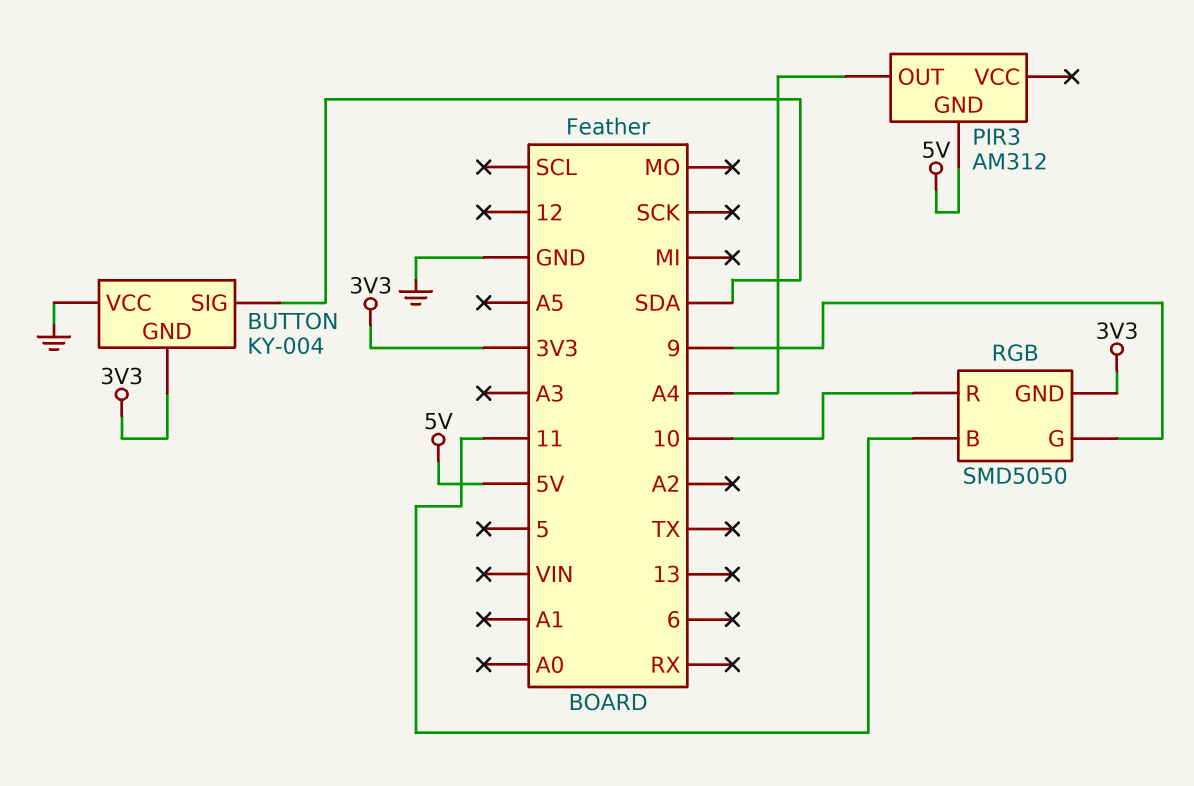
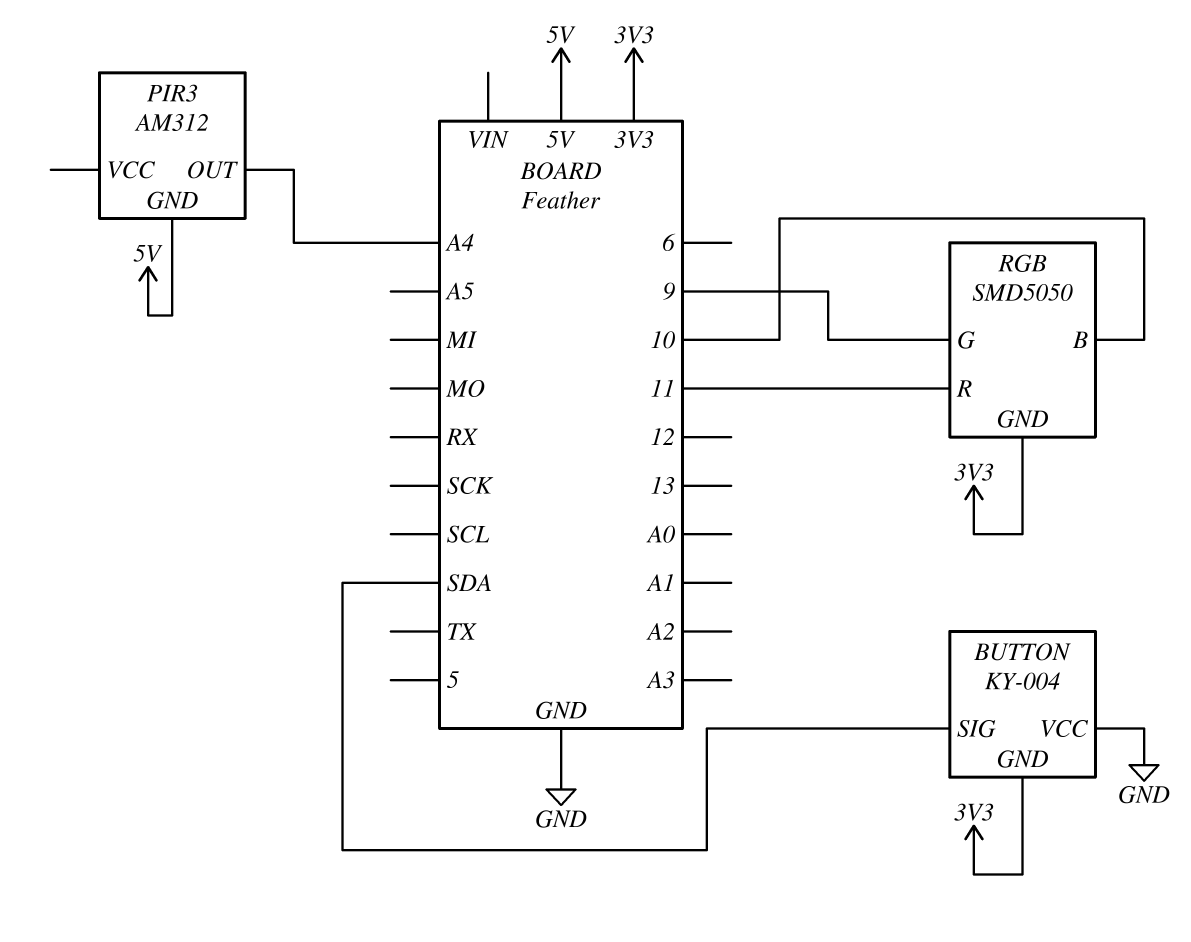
RGB pin B: 11 -> 10
RGB pin R: 10 -> 11

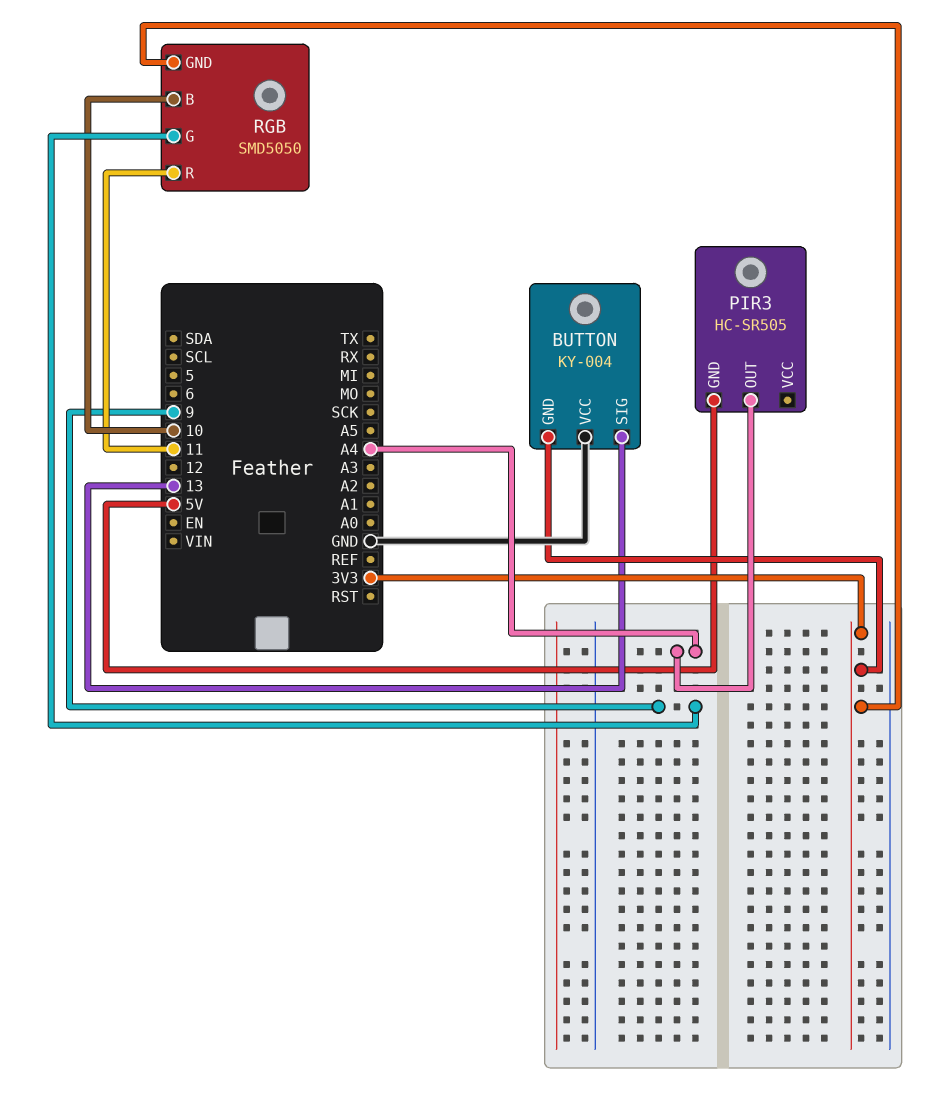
BUTTON pin SIG: SDA -> 13
PIR3: AM312 -> HC-SR505

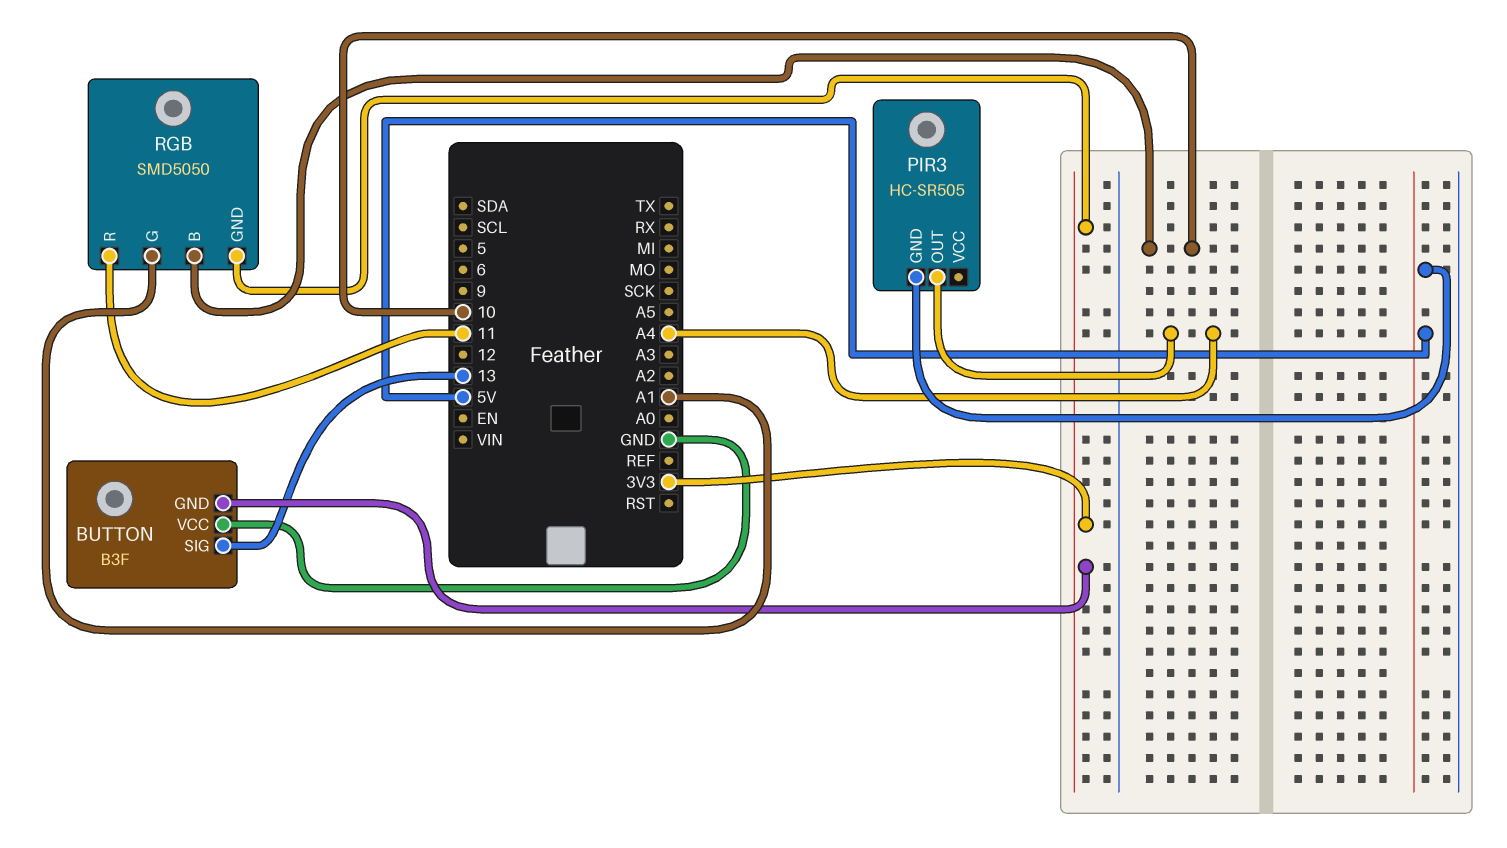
BUTTON: KY-004 -> B3F
RGB pin G: 9 -> A1

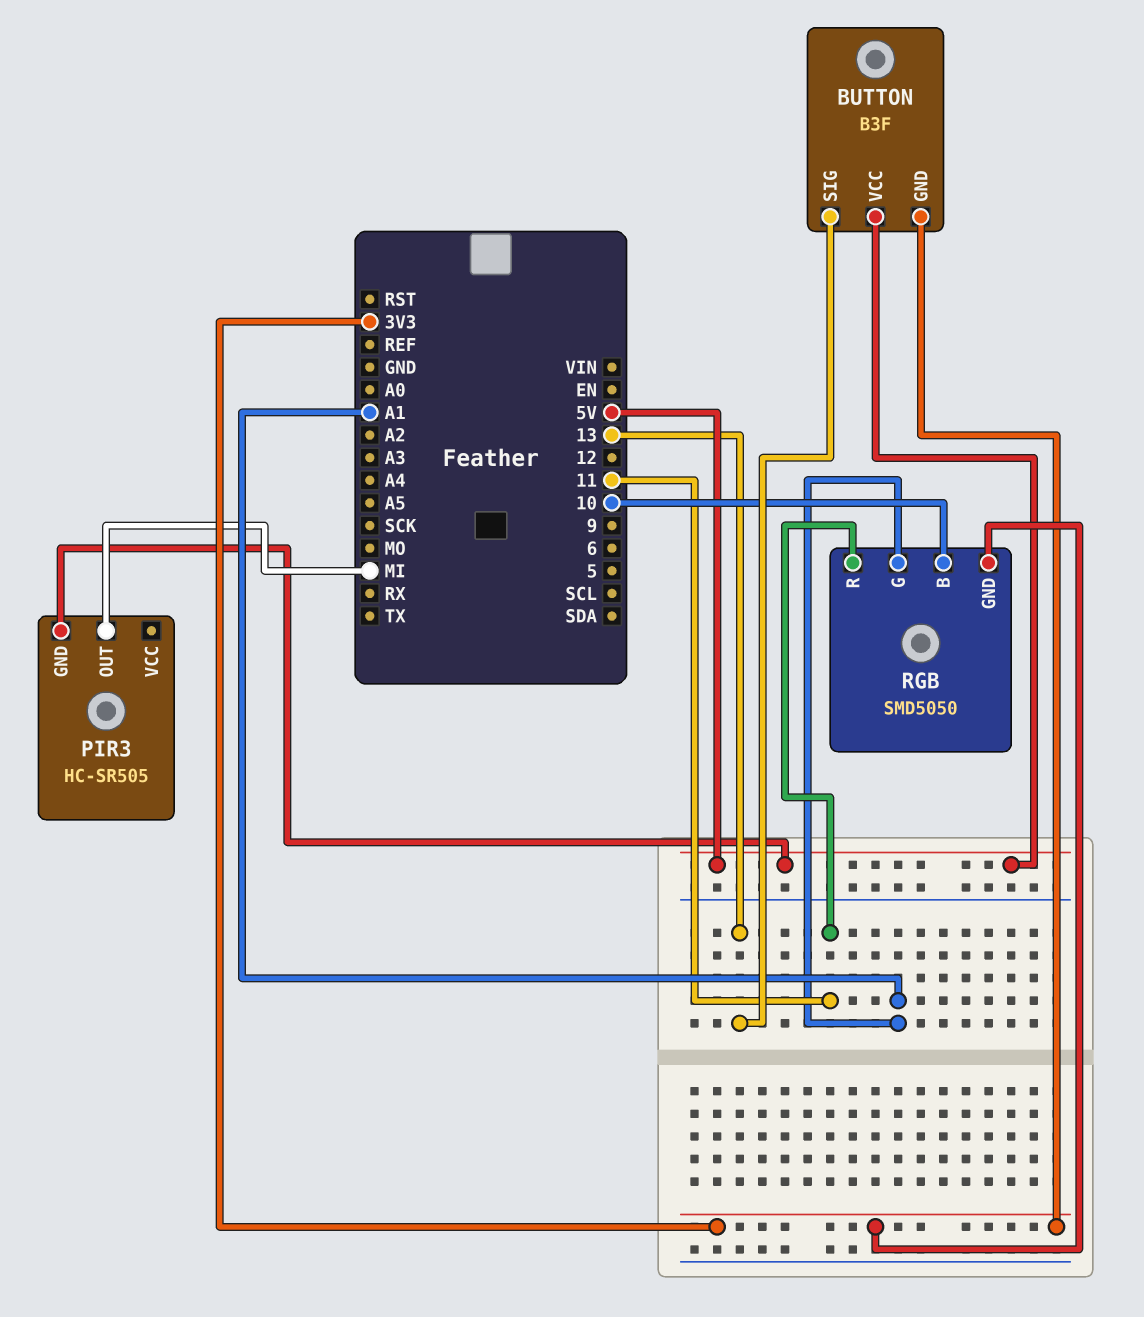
BUTTON pin VCC: GND -> 5V
PIR3 pin OUT: A4 -> MI

